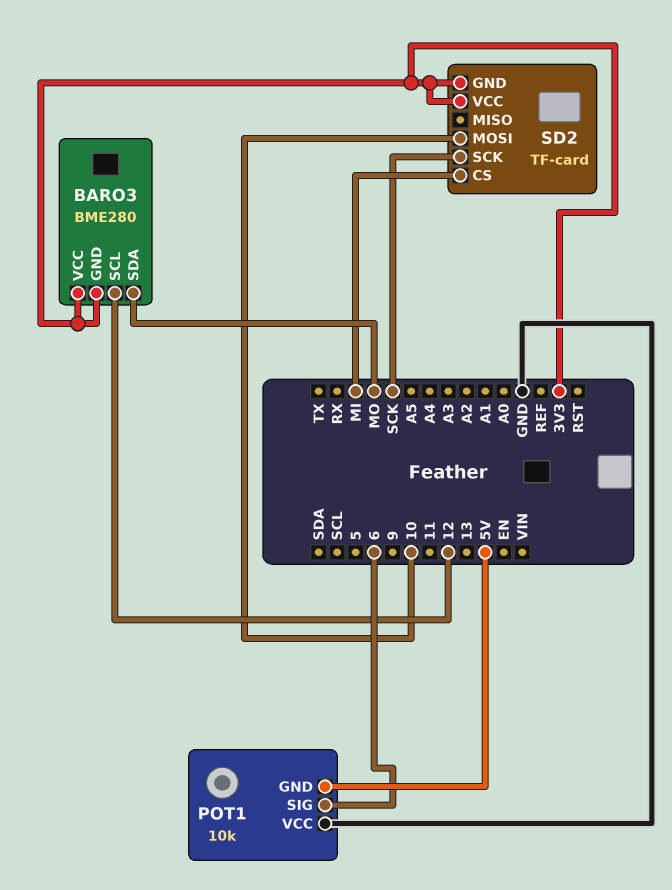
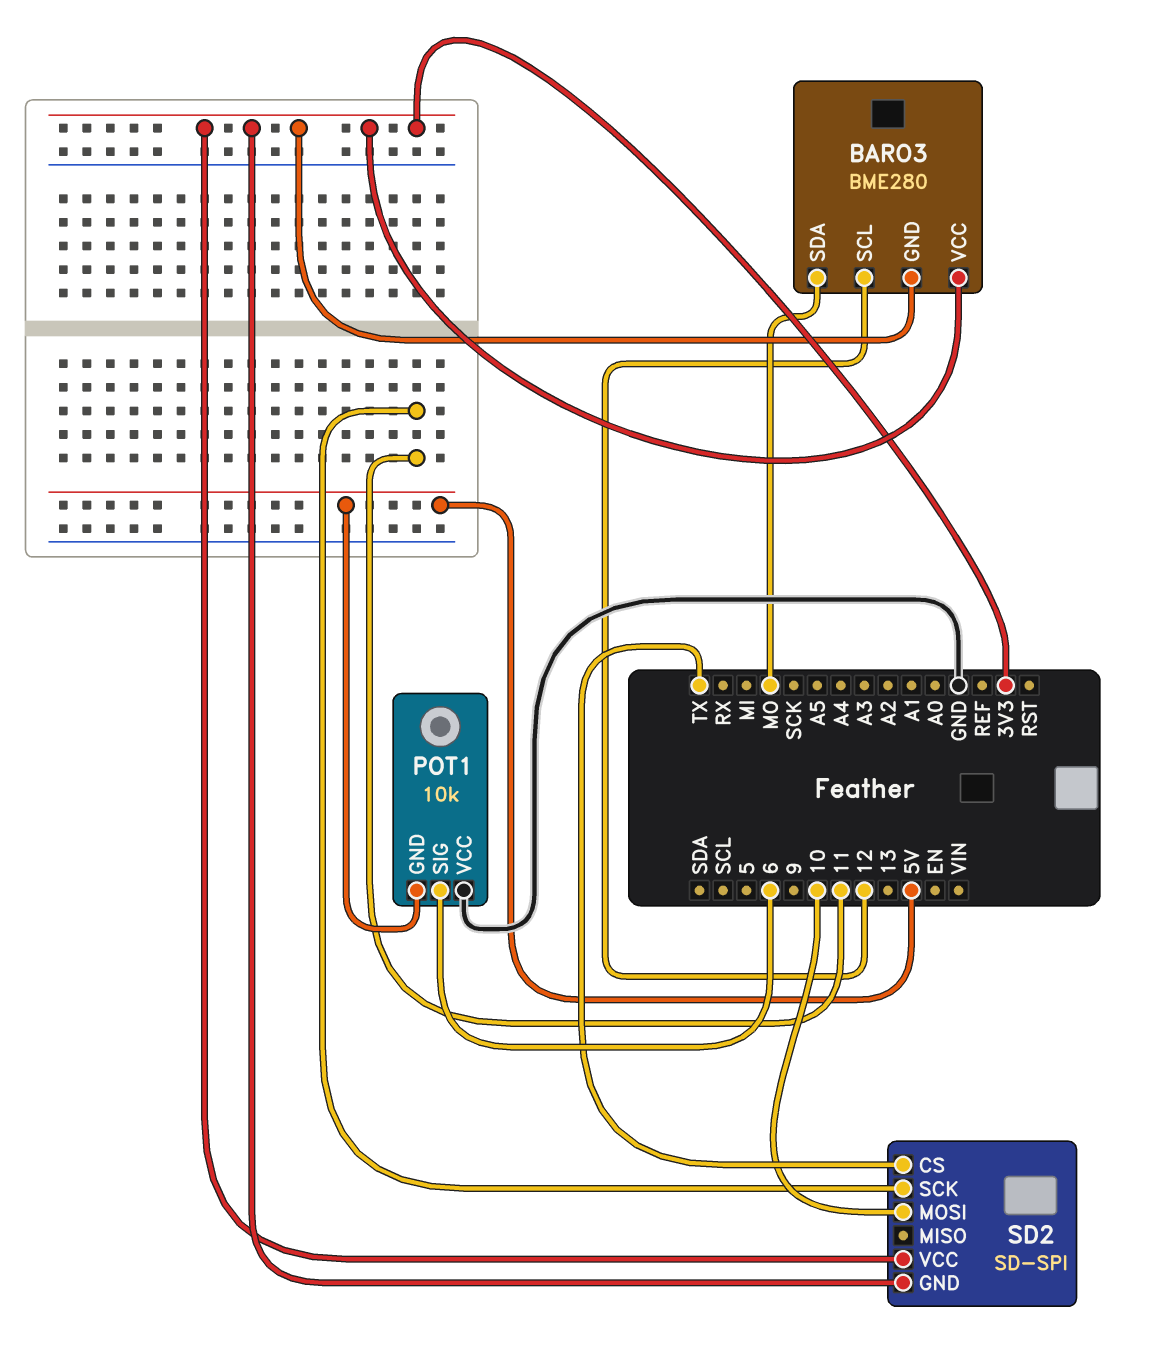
SD2: TF-card -> SD-SPI
SD2 pin CS: MI -> TX
SD2 pin SCK: SCK -> 11

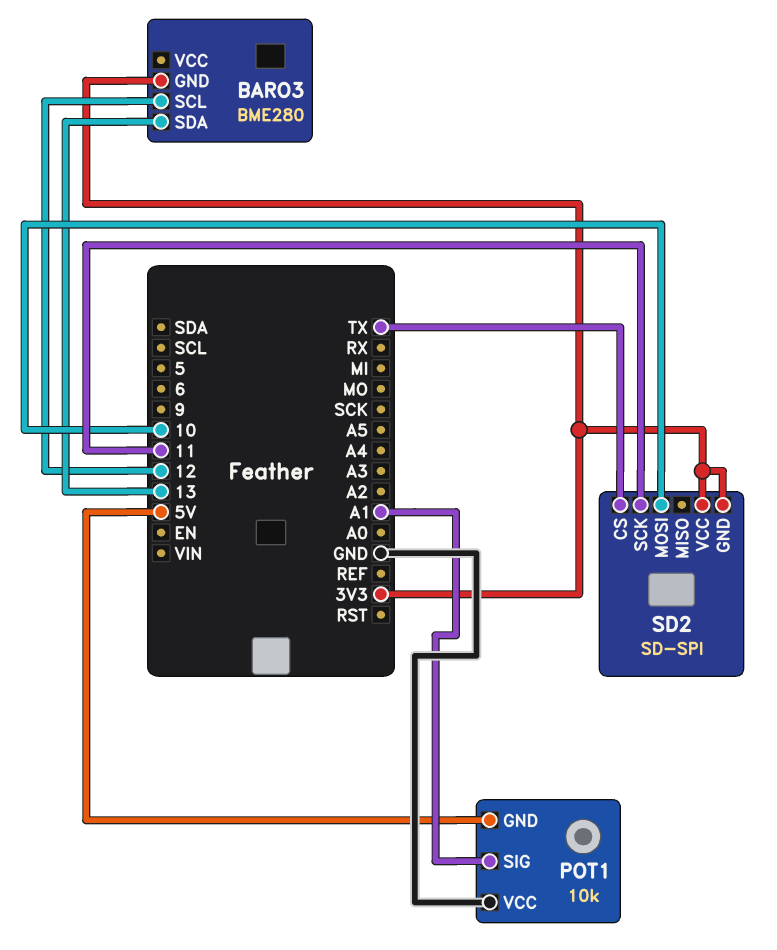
BARO3 pin SDA: MO -> 13
BARO3 pin VCC: 3V3 -> none
POT1 pin SIG: 6 -> A1

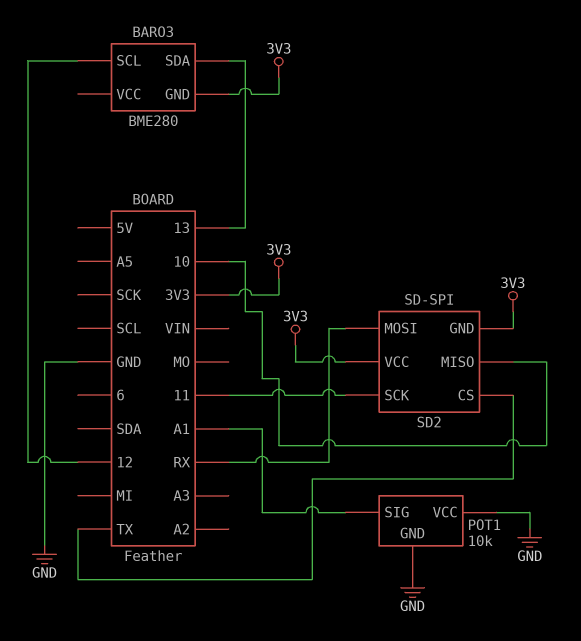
POT1 pin GND: 5V -> GND
SD2 pin MISO: none -> 10
SD2 pin MOSI: 10 -> RX

